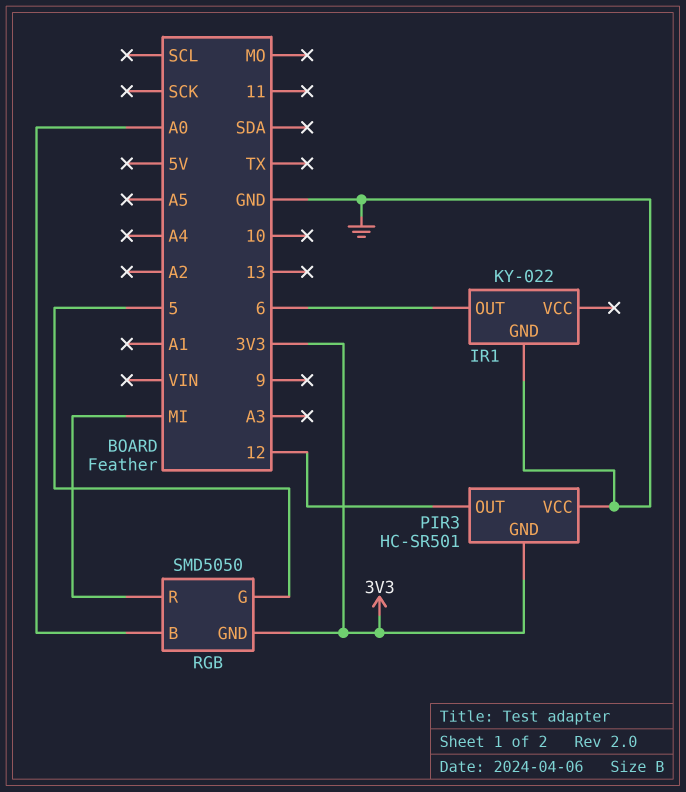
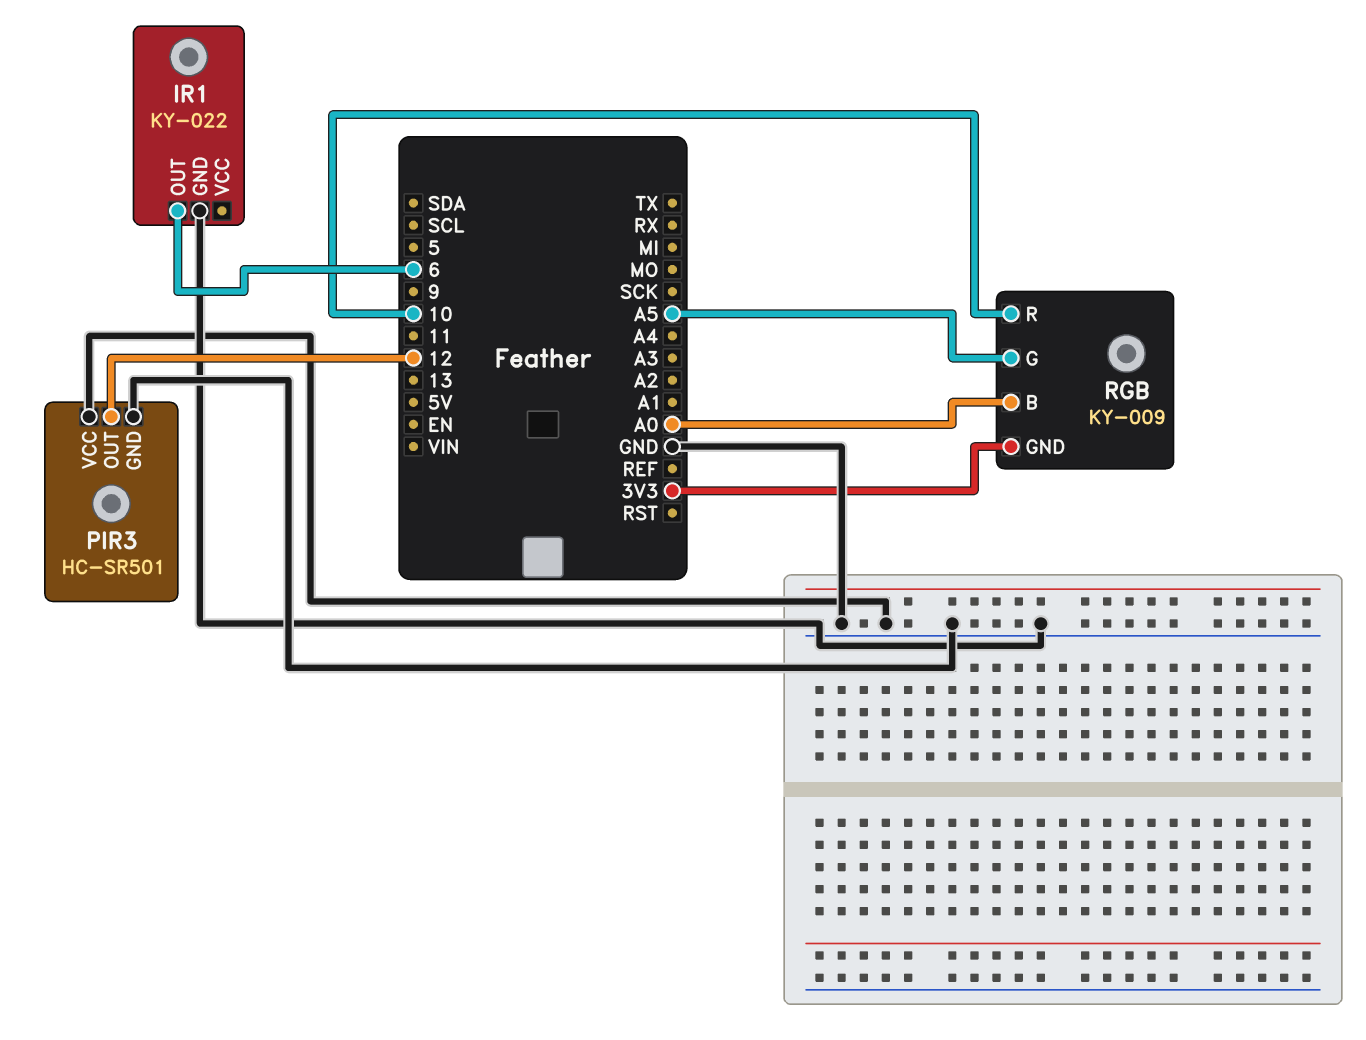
PIR3 pin GND: 3V3 -> GND
RGB: SMD5050 -> KY-009
RGB pin G: 5 -> A5
RGB pin R: MI -> 10

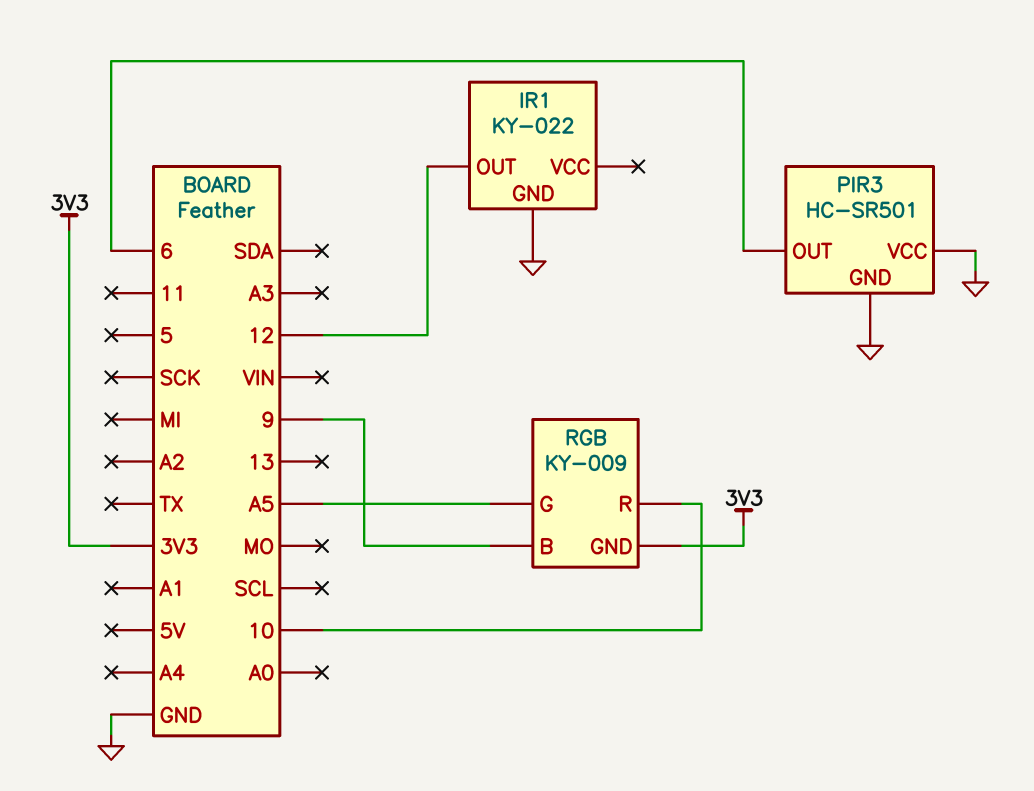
IR1 pin OUT: 6 -> 12
PIR3 pin OUT: 12 -> 6
RGB pin B: A0 -> 9

